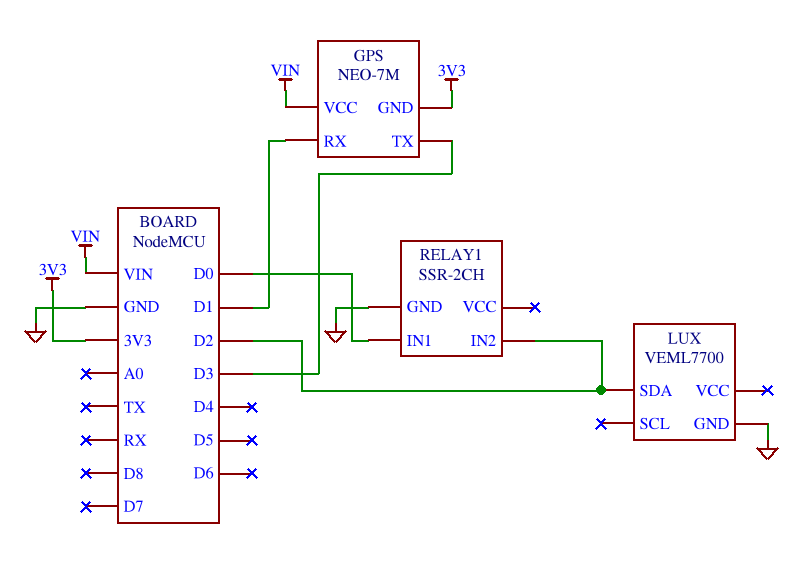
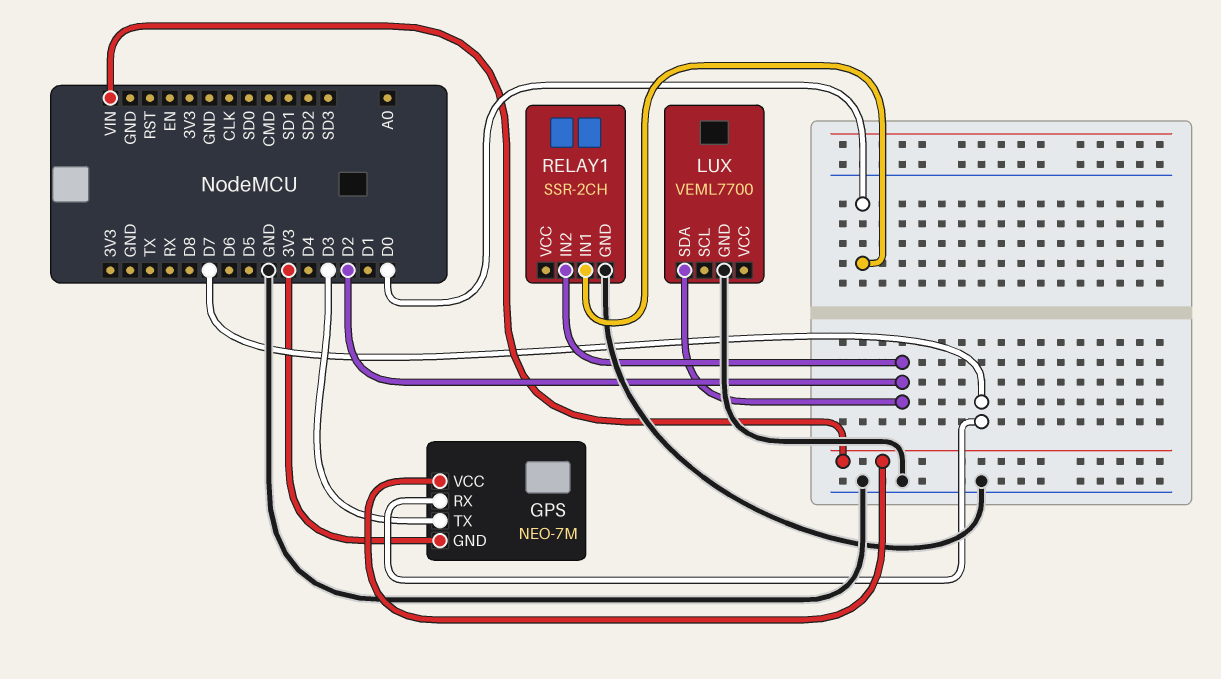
GPS pin RX: D1 -> D7

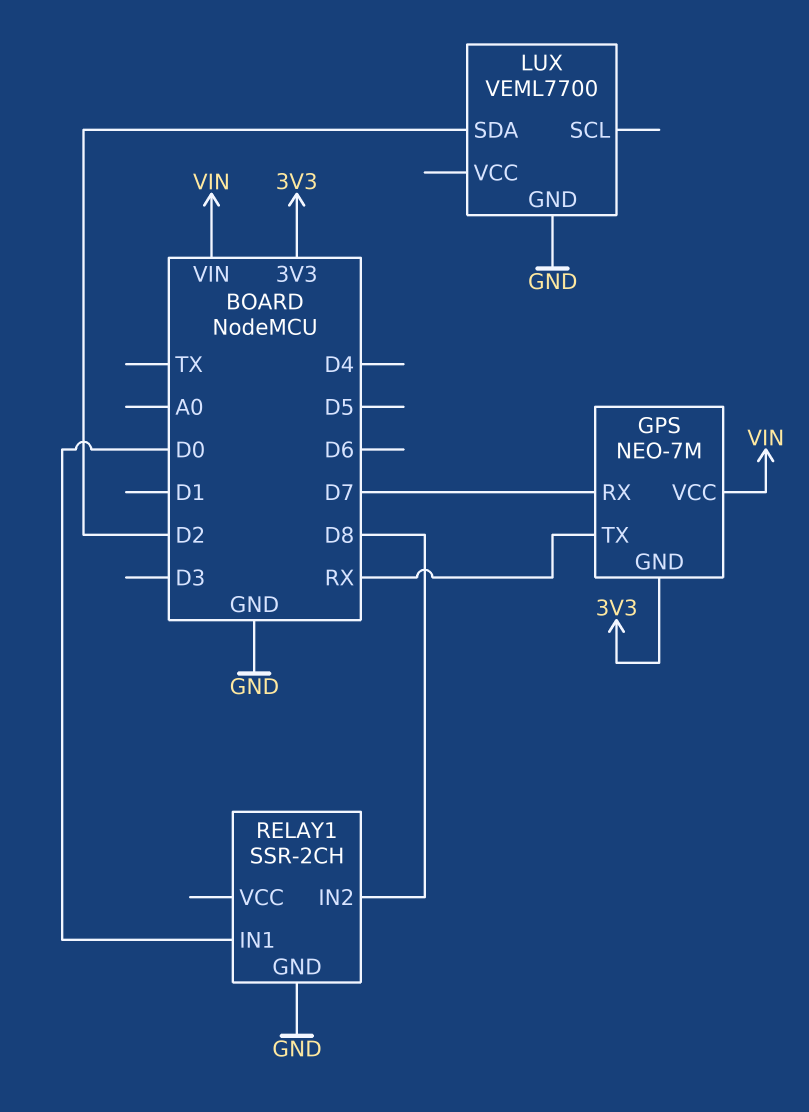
GPS pin TX: D3 -> RX
RELAY1 pin IN2: D2 -> D8

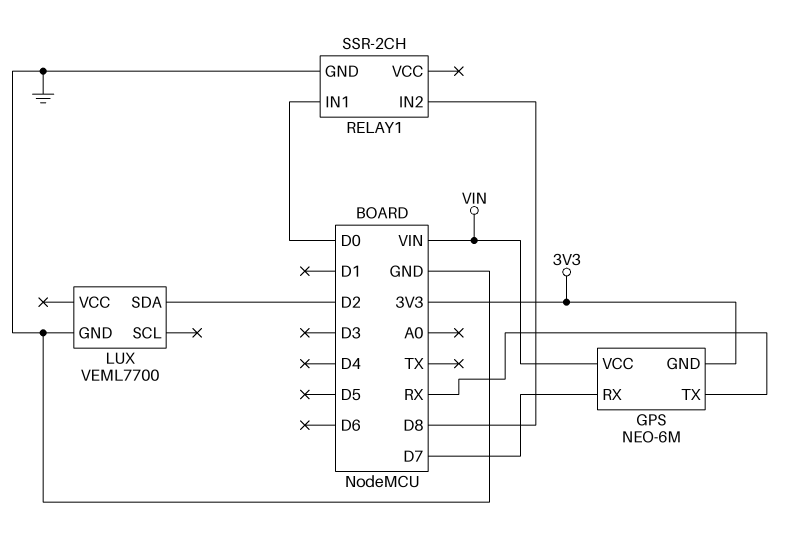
GPS: NEO-7M -> NEO-6M

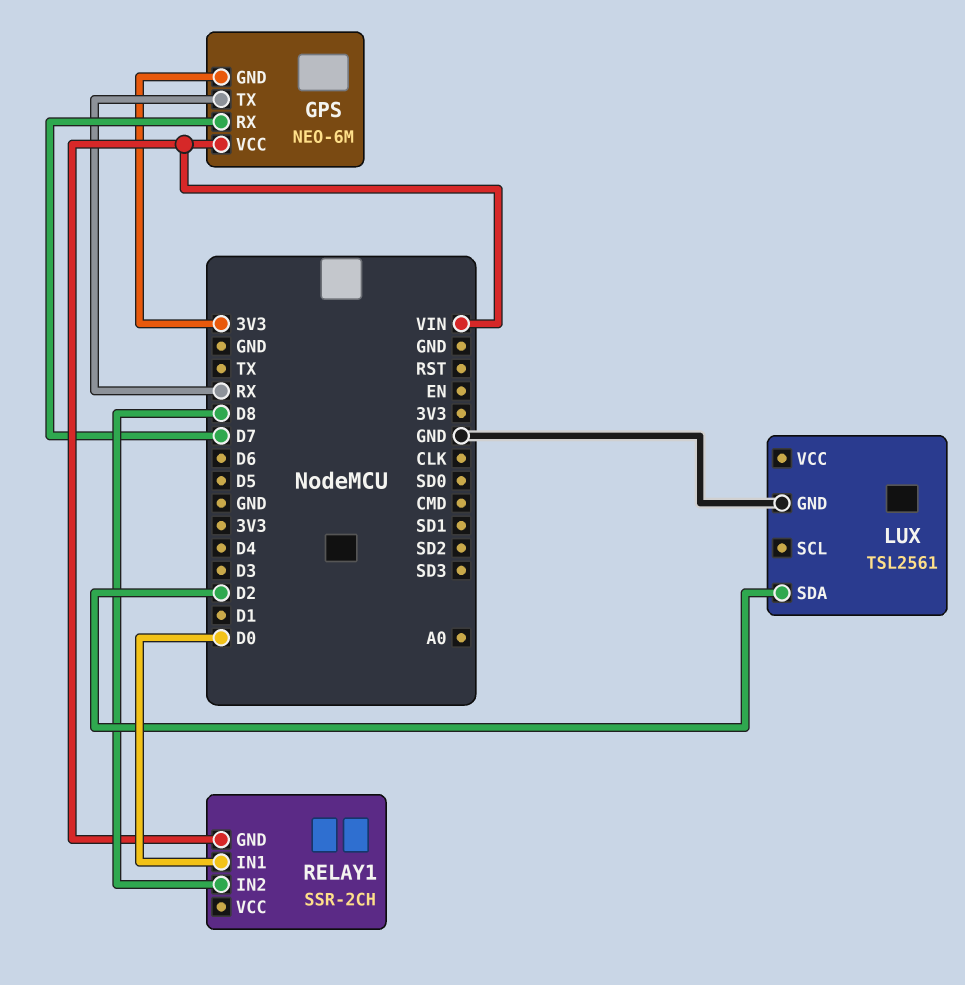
LUX: VEML7700 -> TSL2561
RELAY1 pin GND: GND -> VIN

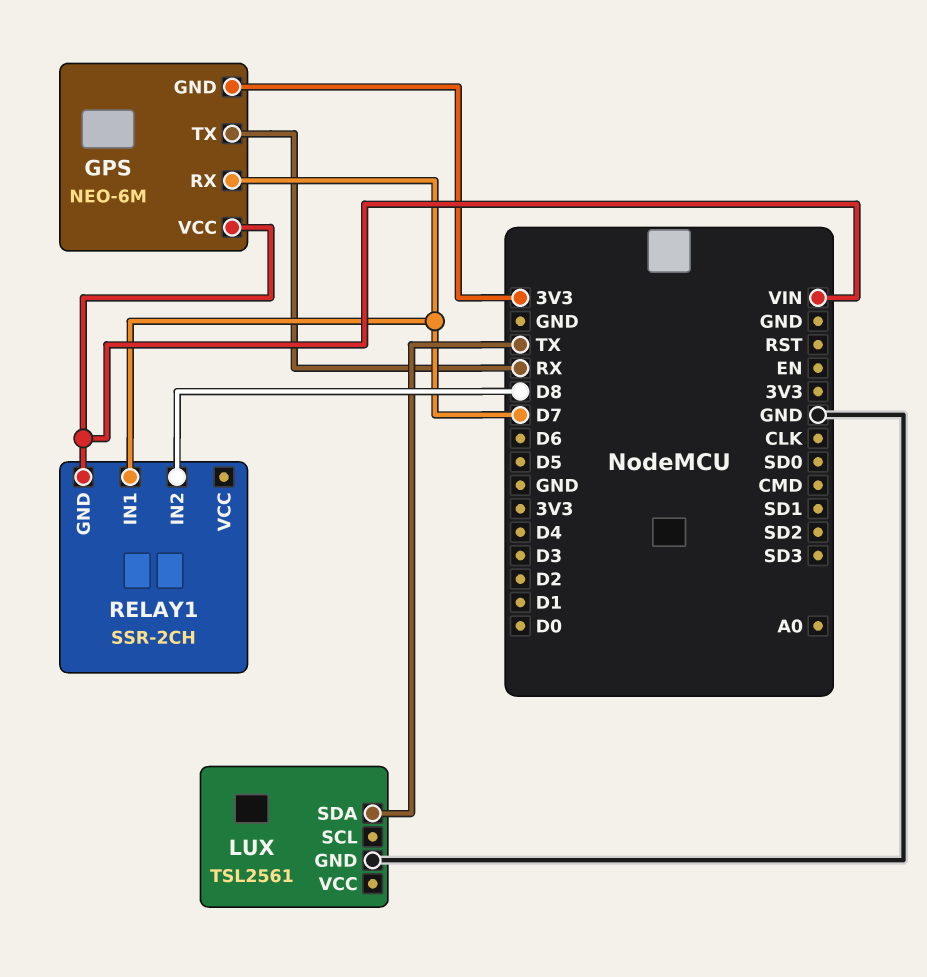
LUX pin SDA: D2 -> TX
RELAY1 pin IN1: D0 -> D7

